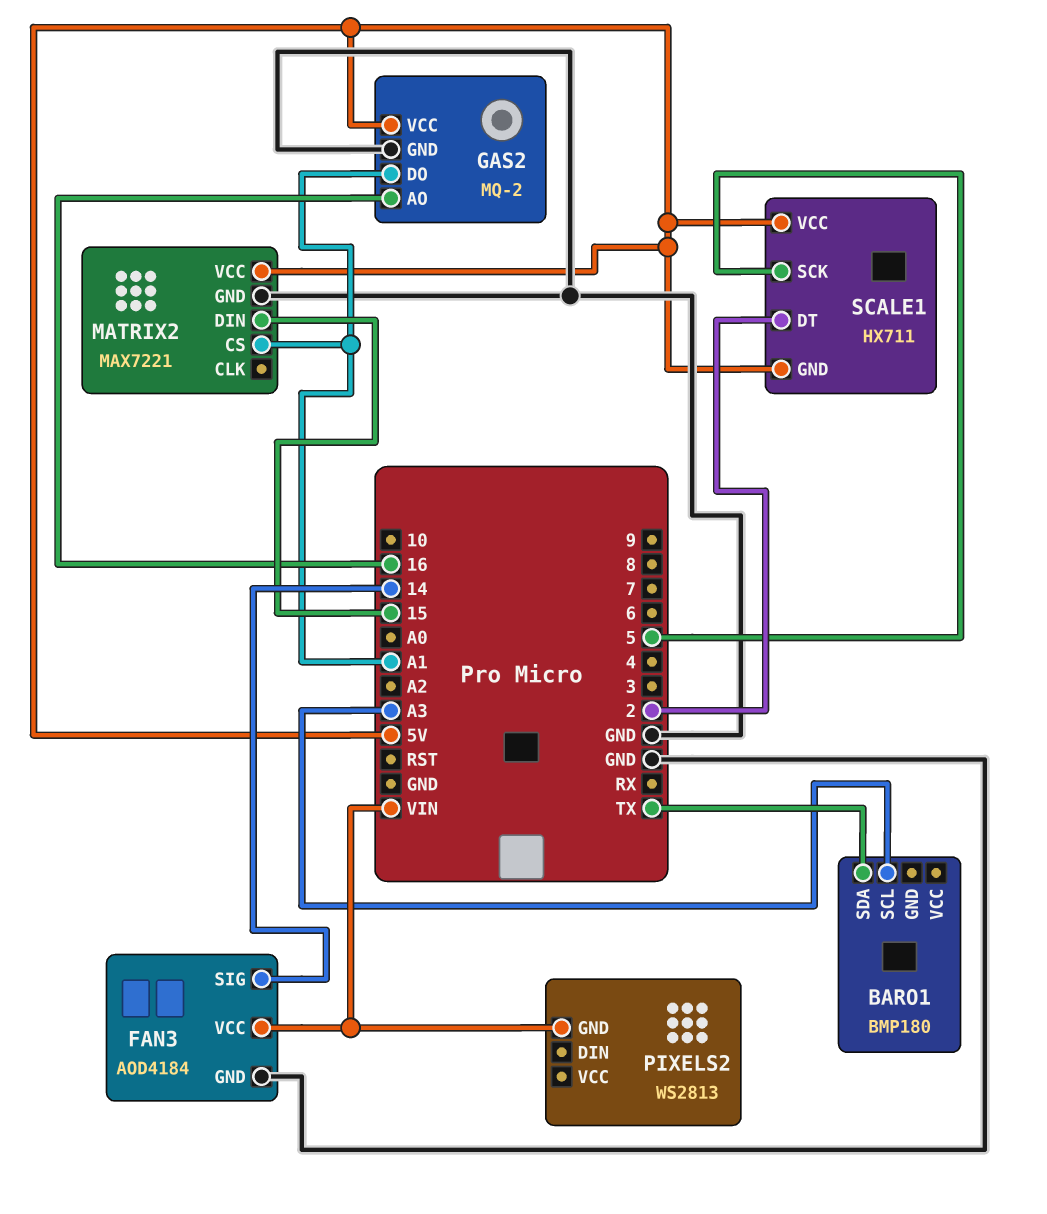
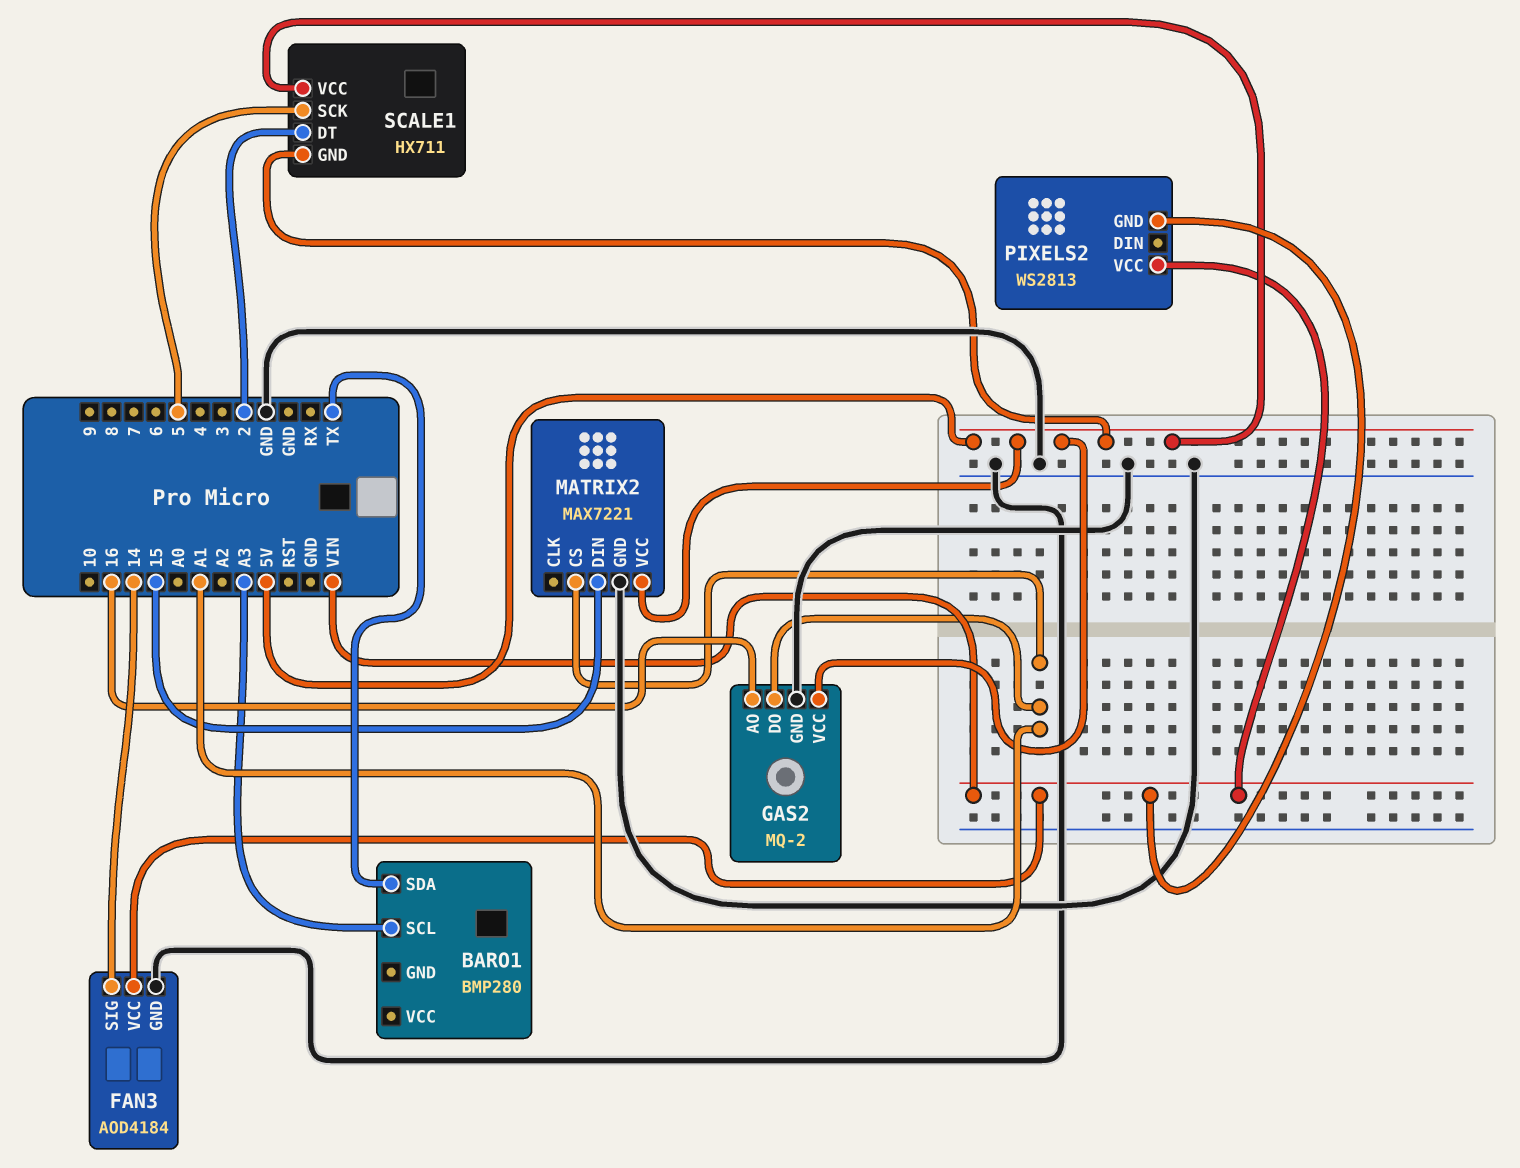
BARO1: BMP180 -> BMP280
PIXELS2 pin VCC: none -> VIN

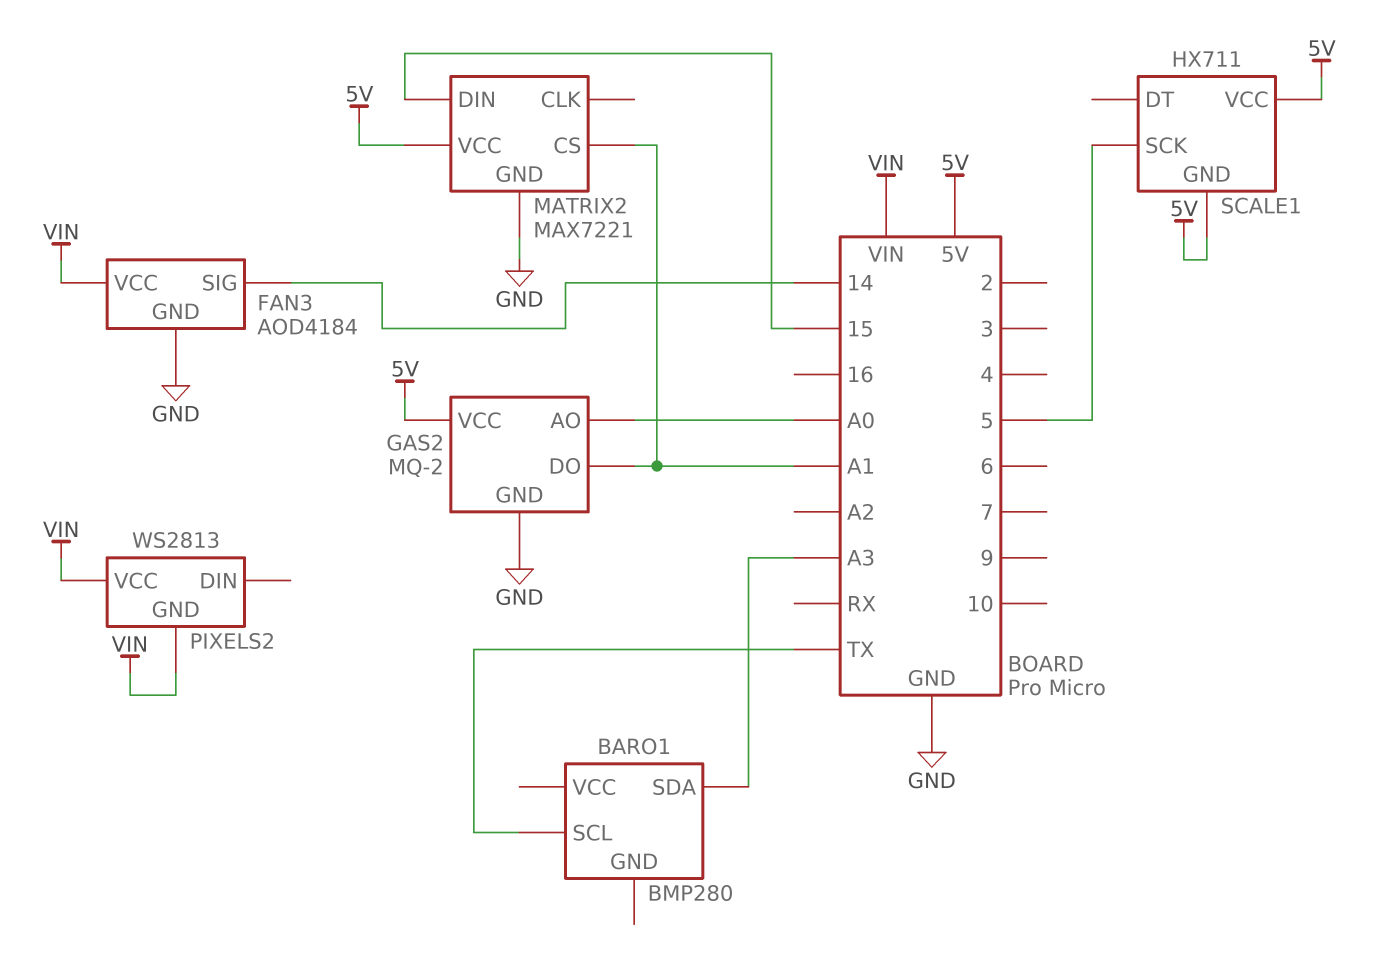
BARO1 pin SCL: A3 -> TX
BARO1 pin SDA: TX -> A3
GAS2 pin AO: 16 -> A0
SCALE1 pin DT: 2 -> none

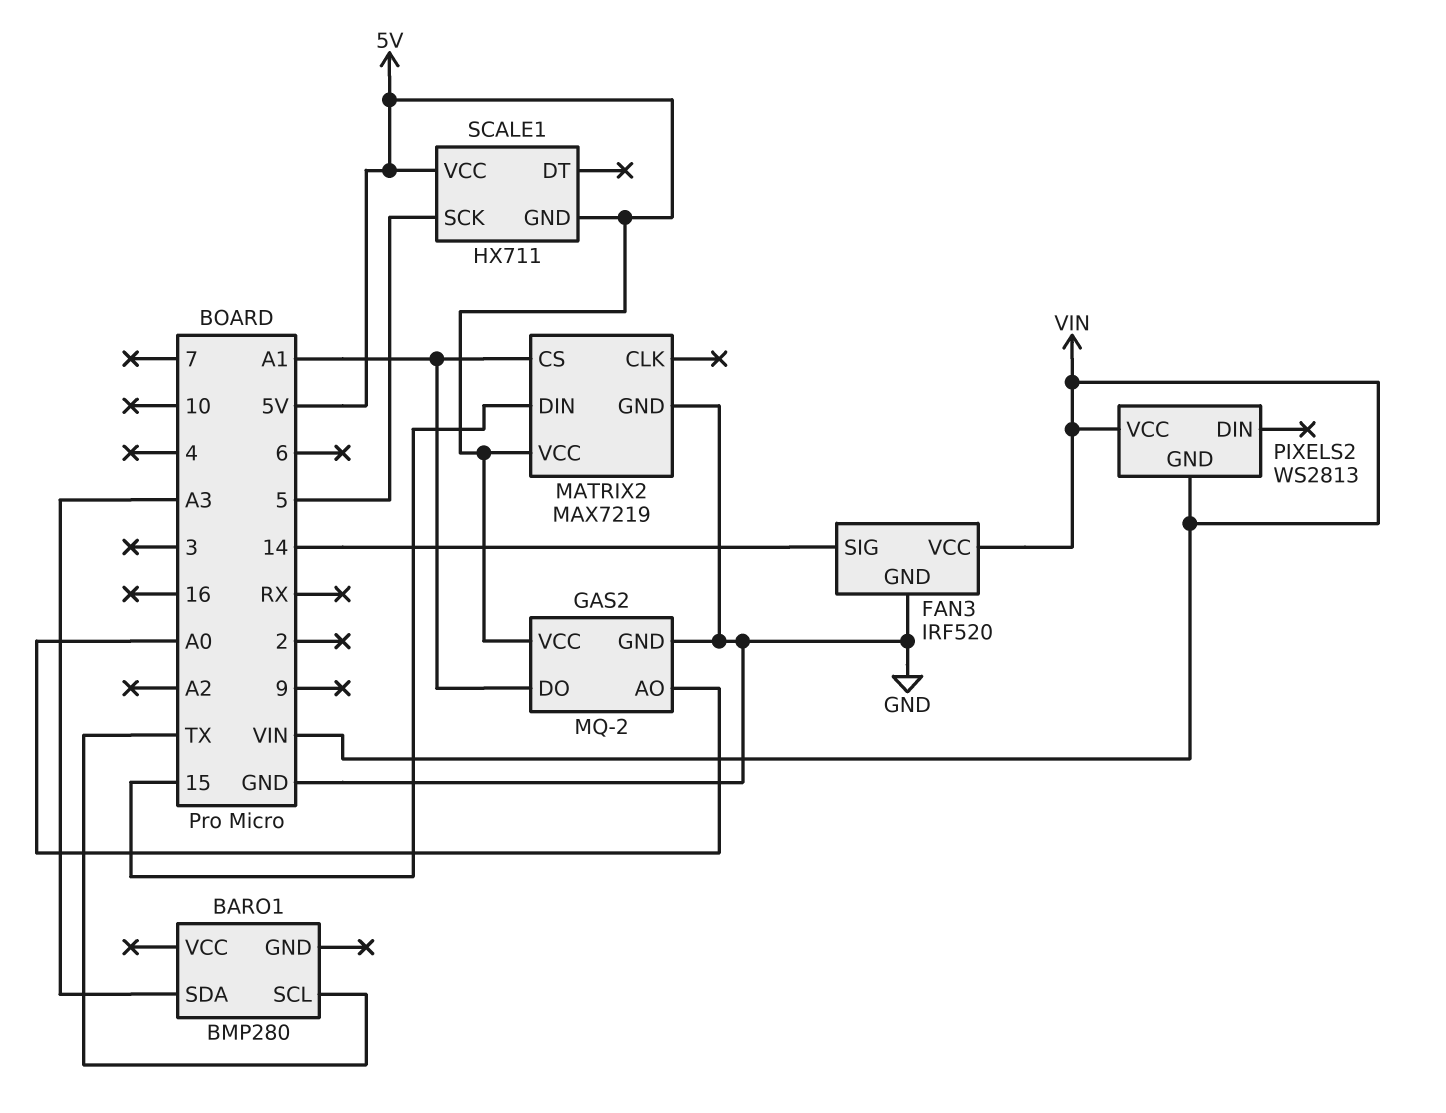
FAN3: AOD4184 -> IRF520
MATRIX2: MAX7221 -> MAX7219

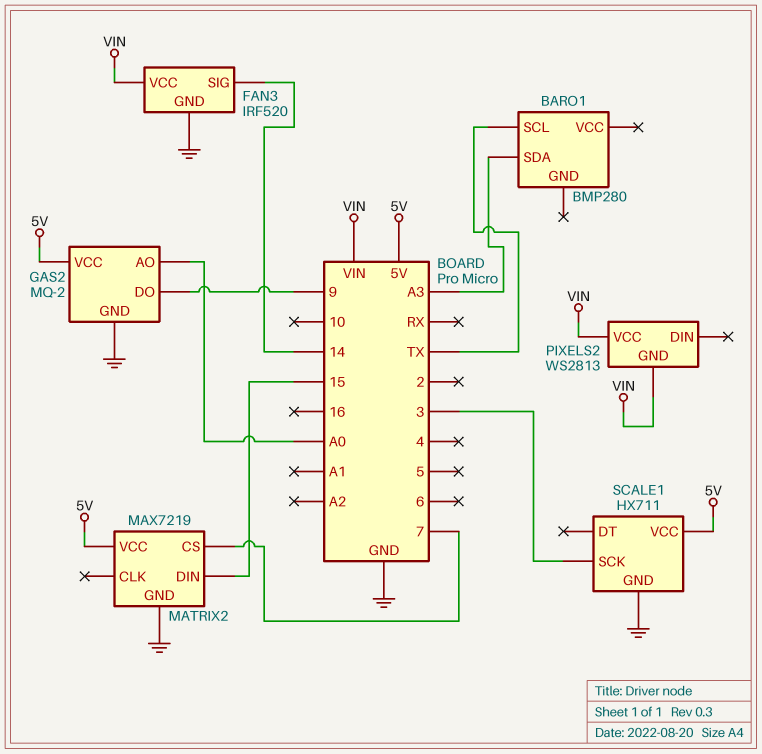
GAS2 pin DO: A1 -> 9
MATRIX2 pin CS: A1 -> 7
SCALE1 pin GND: 5V -> GND
SCALE1 pin SCK: 5 -> 3

